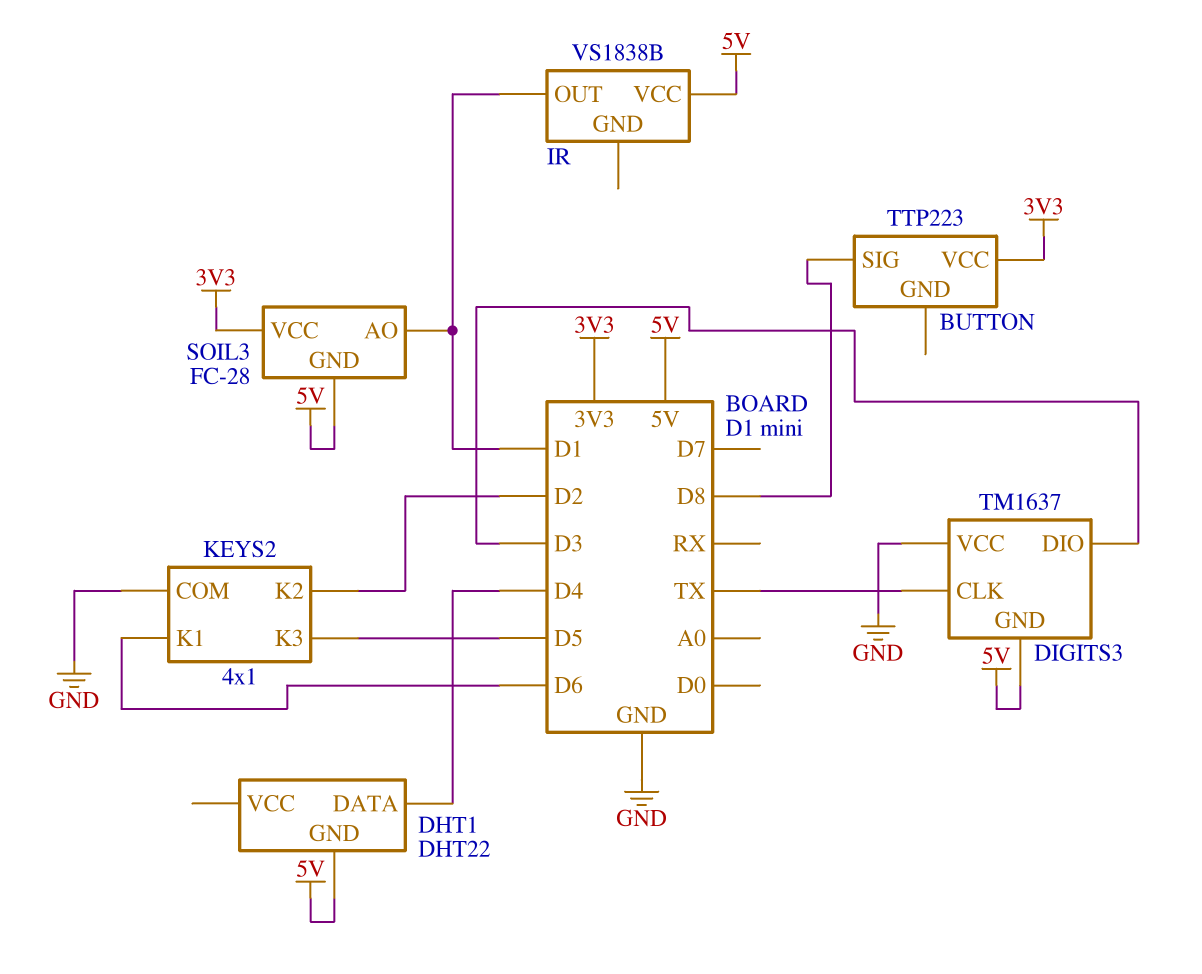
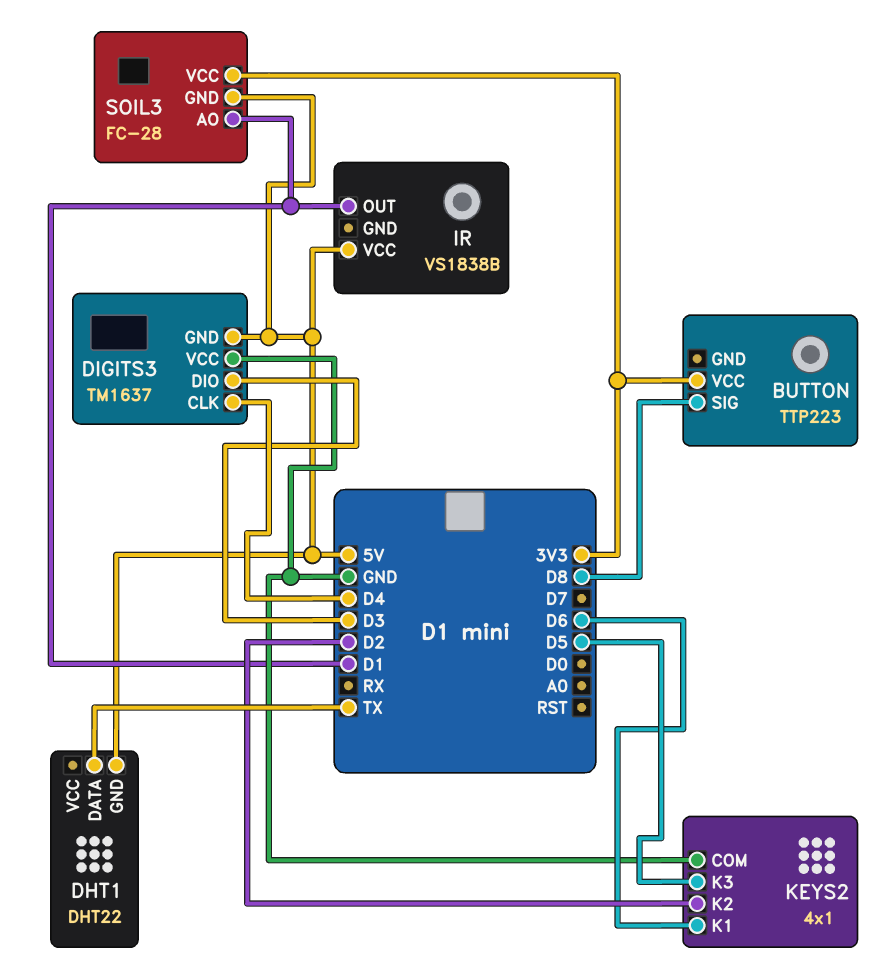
DHT1 pin DATA: D4 -> TX
DIGITS3 pin CLK: TX -> D4

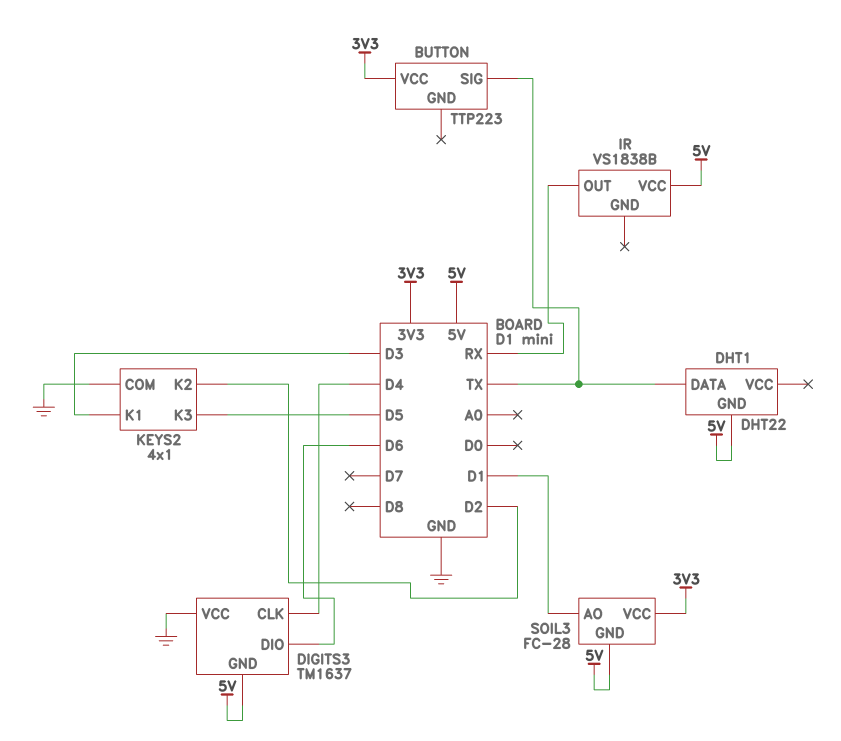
BUTTON pin SIG: D8 -> TX
DIGITS3 pin DIO: D3 -> D6
IR pin OUT: D1 -> RX
KEYS2 pin K1: D6 -> D3

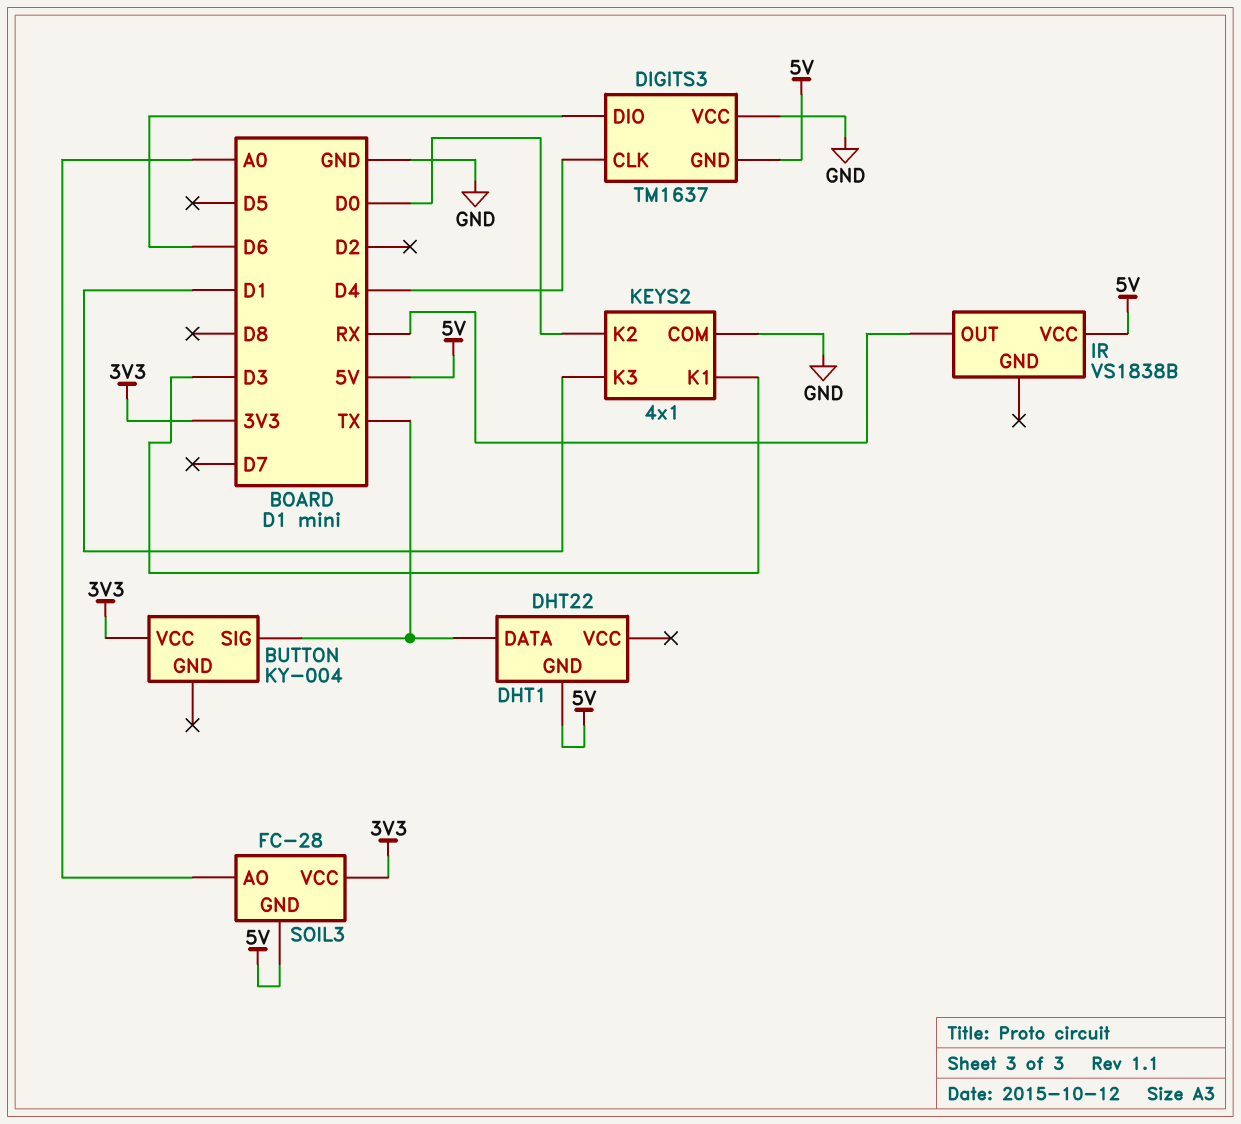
BUTTON: TTP223 -> KY-004
KEYS2 pin K2: D2 -> D0
KEYS2 pin K3: D5 -> D1
SOIL3 pin AO: D1 -> A0

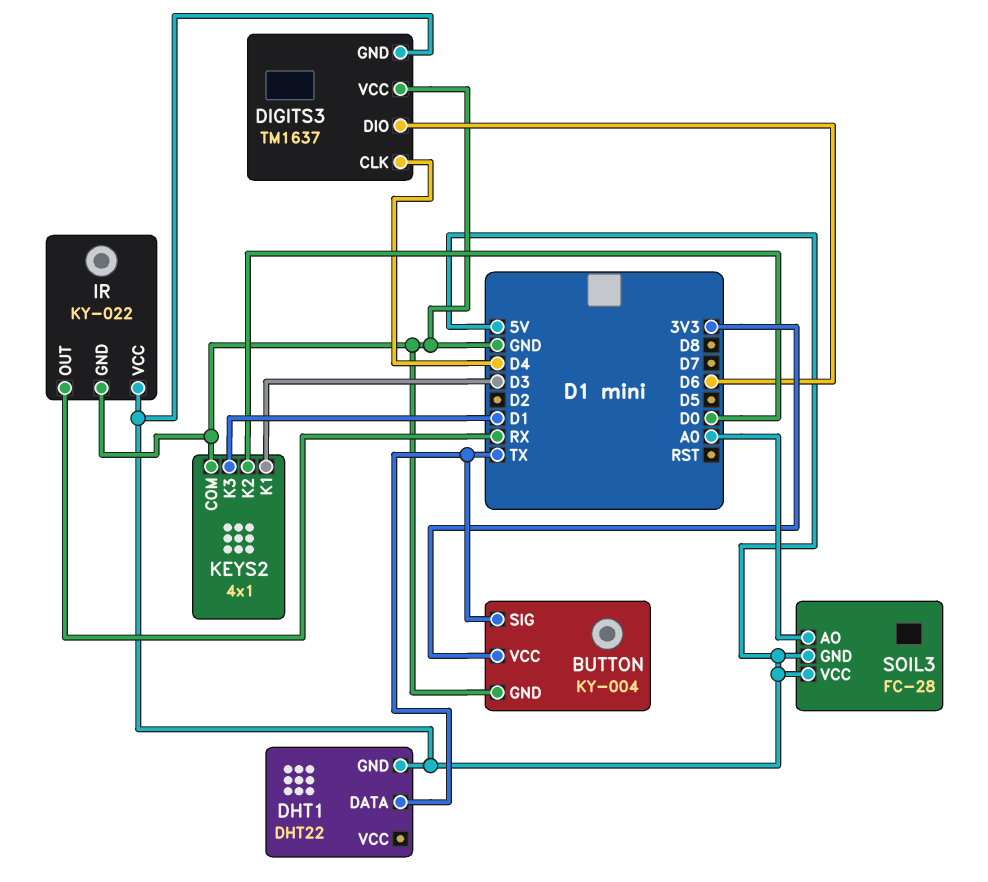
BUTTON pin GND: none -> GND
IR: VS1838B -> KY-022
IR pin GND: none -> GND
SOIL3 pin VCC: 3V3 -> 5V

